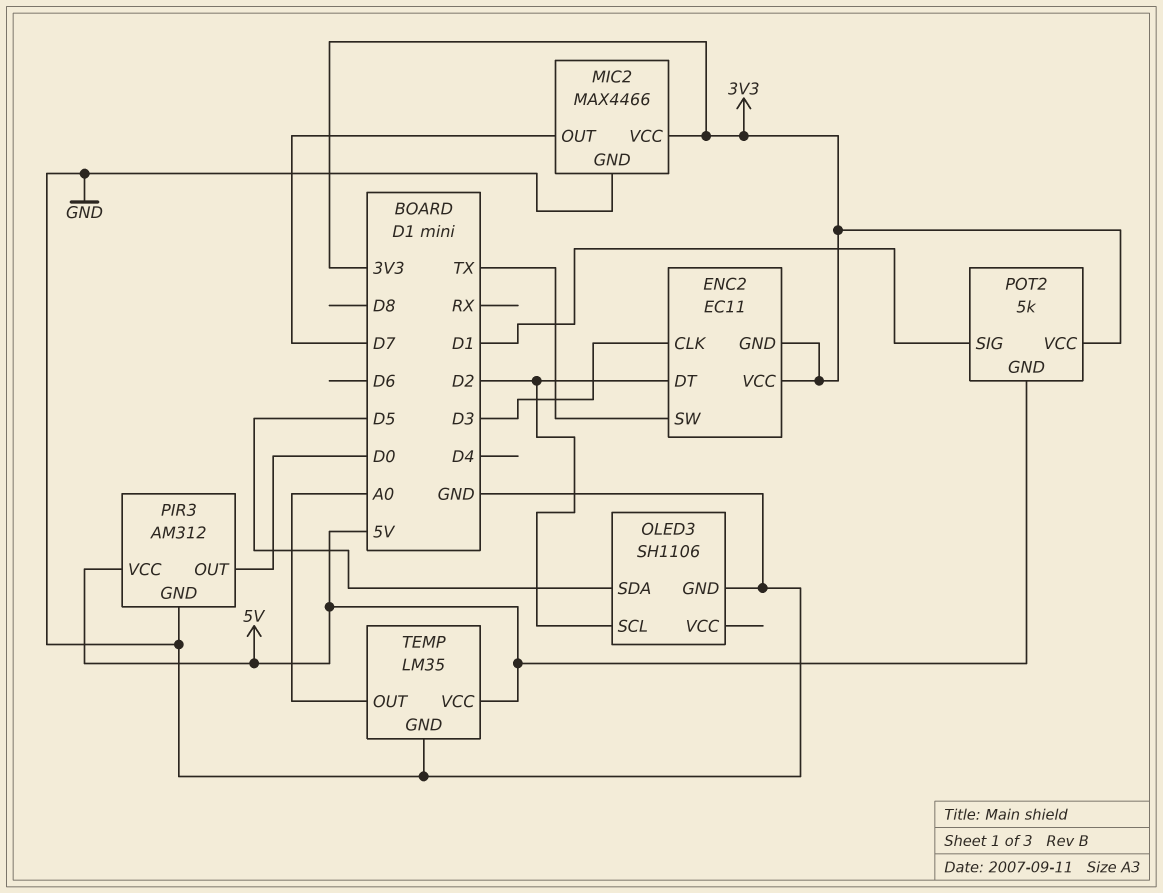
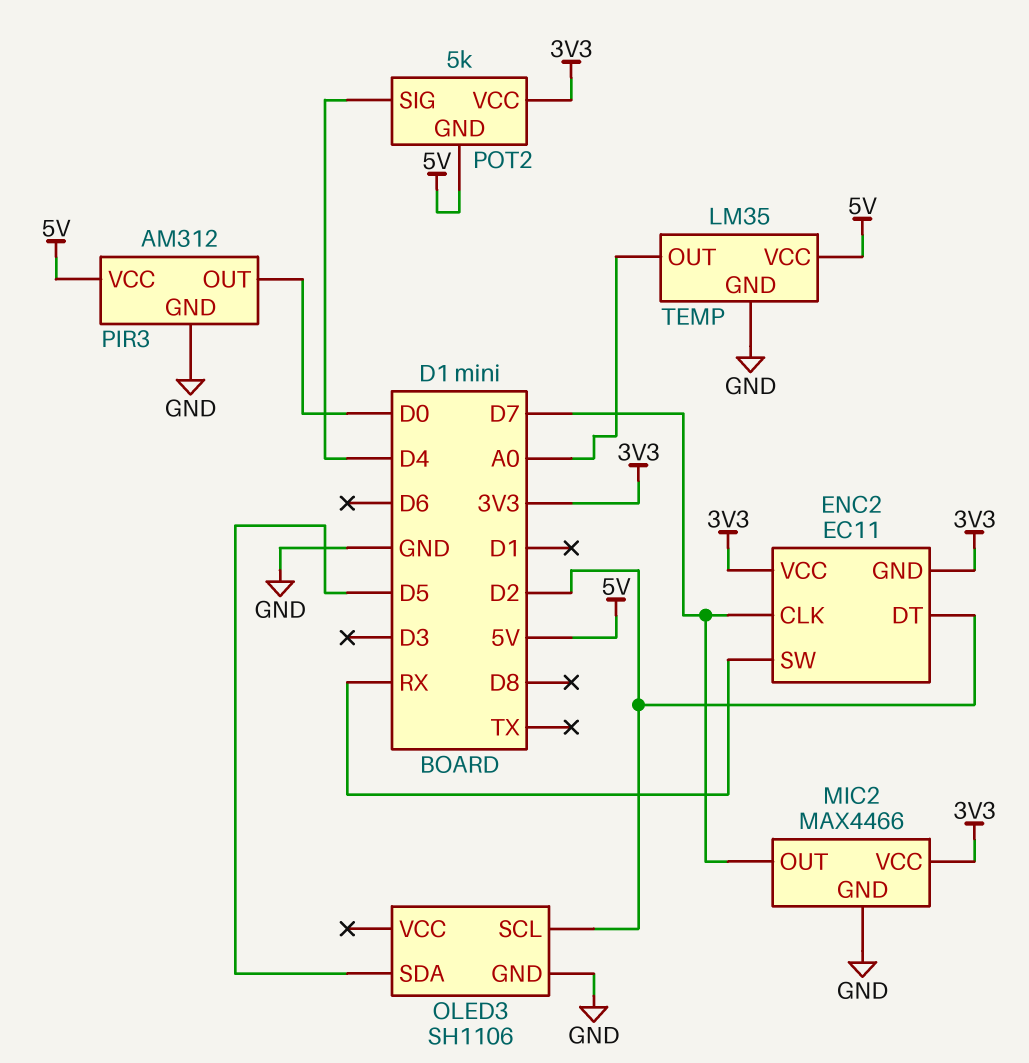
ENC2 pin CLK: D3 -> D7
ENC2 pin SW: TX -> RX
POT2 pin SIG: D1 -> D4

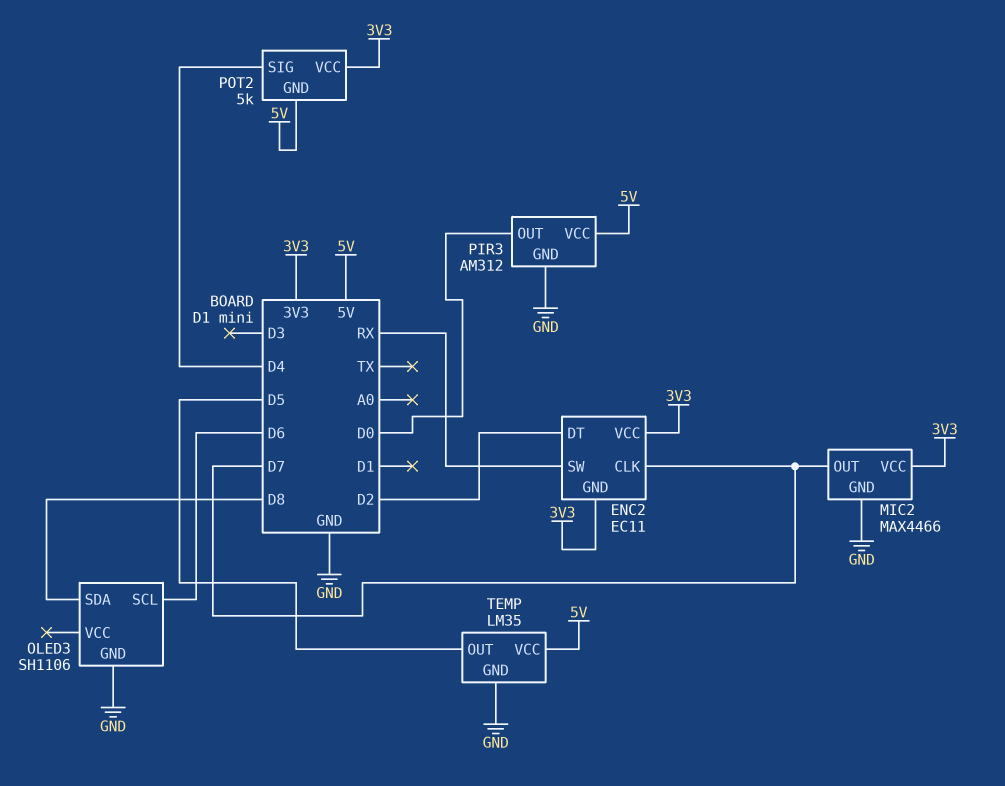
OLED3 pin SCL: D2 -> D6
OLED3 pin SDA: D5 -> D8
TEMP pin OUT: A0 -> D5

